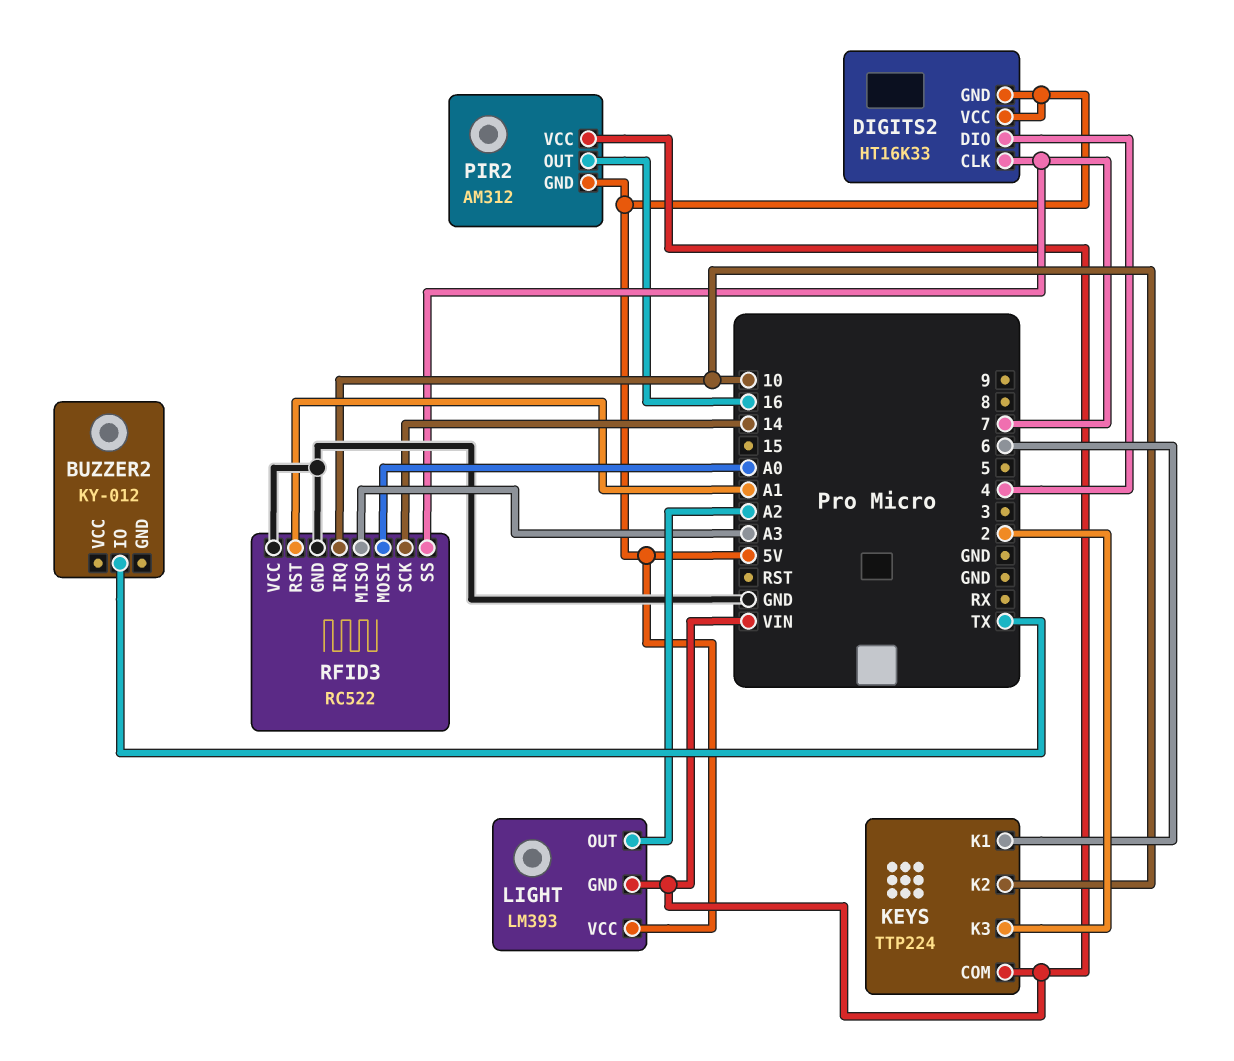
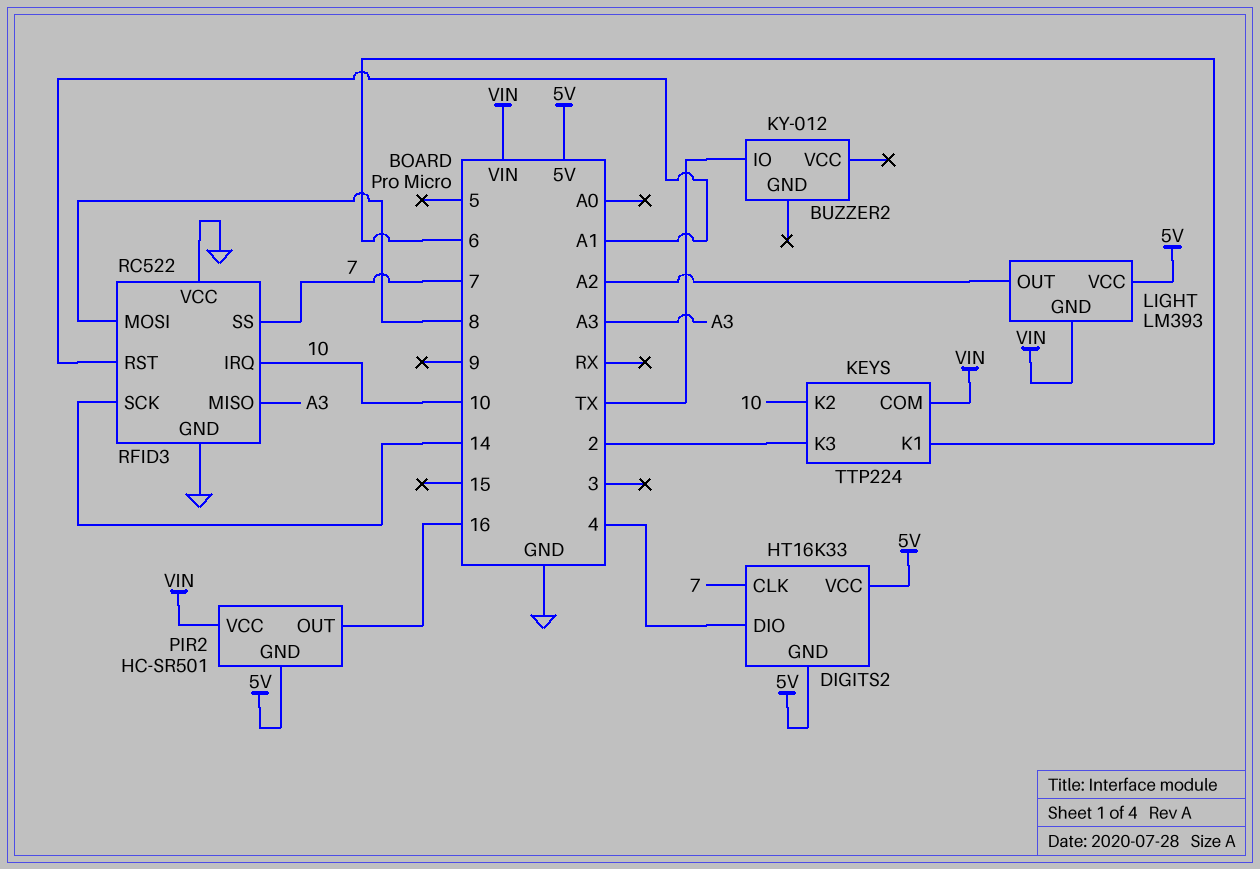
PIR2: AM312 -> HC-SR501
RFID3 pin MOSI: A0 -> 8

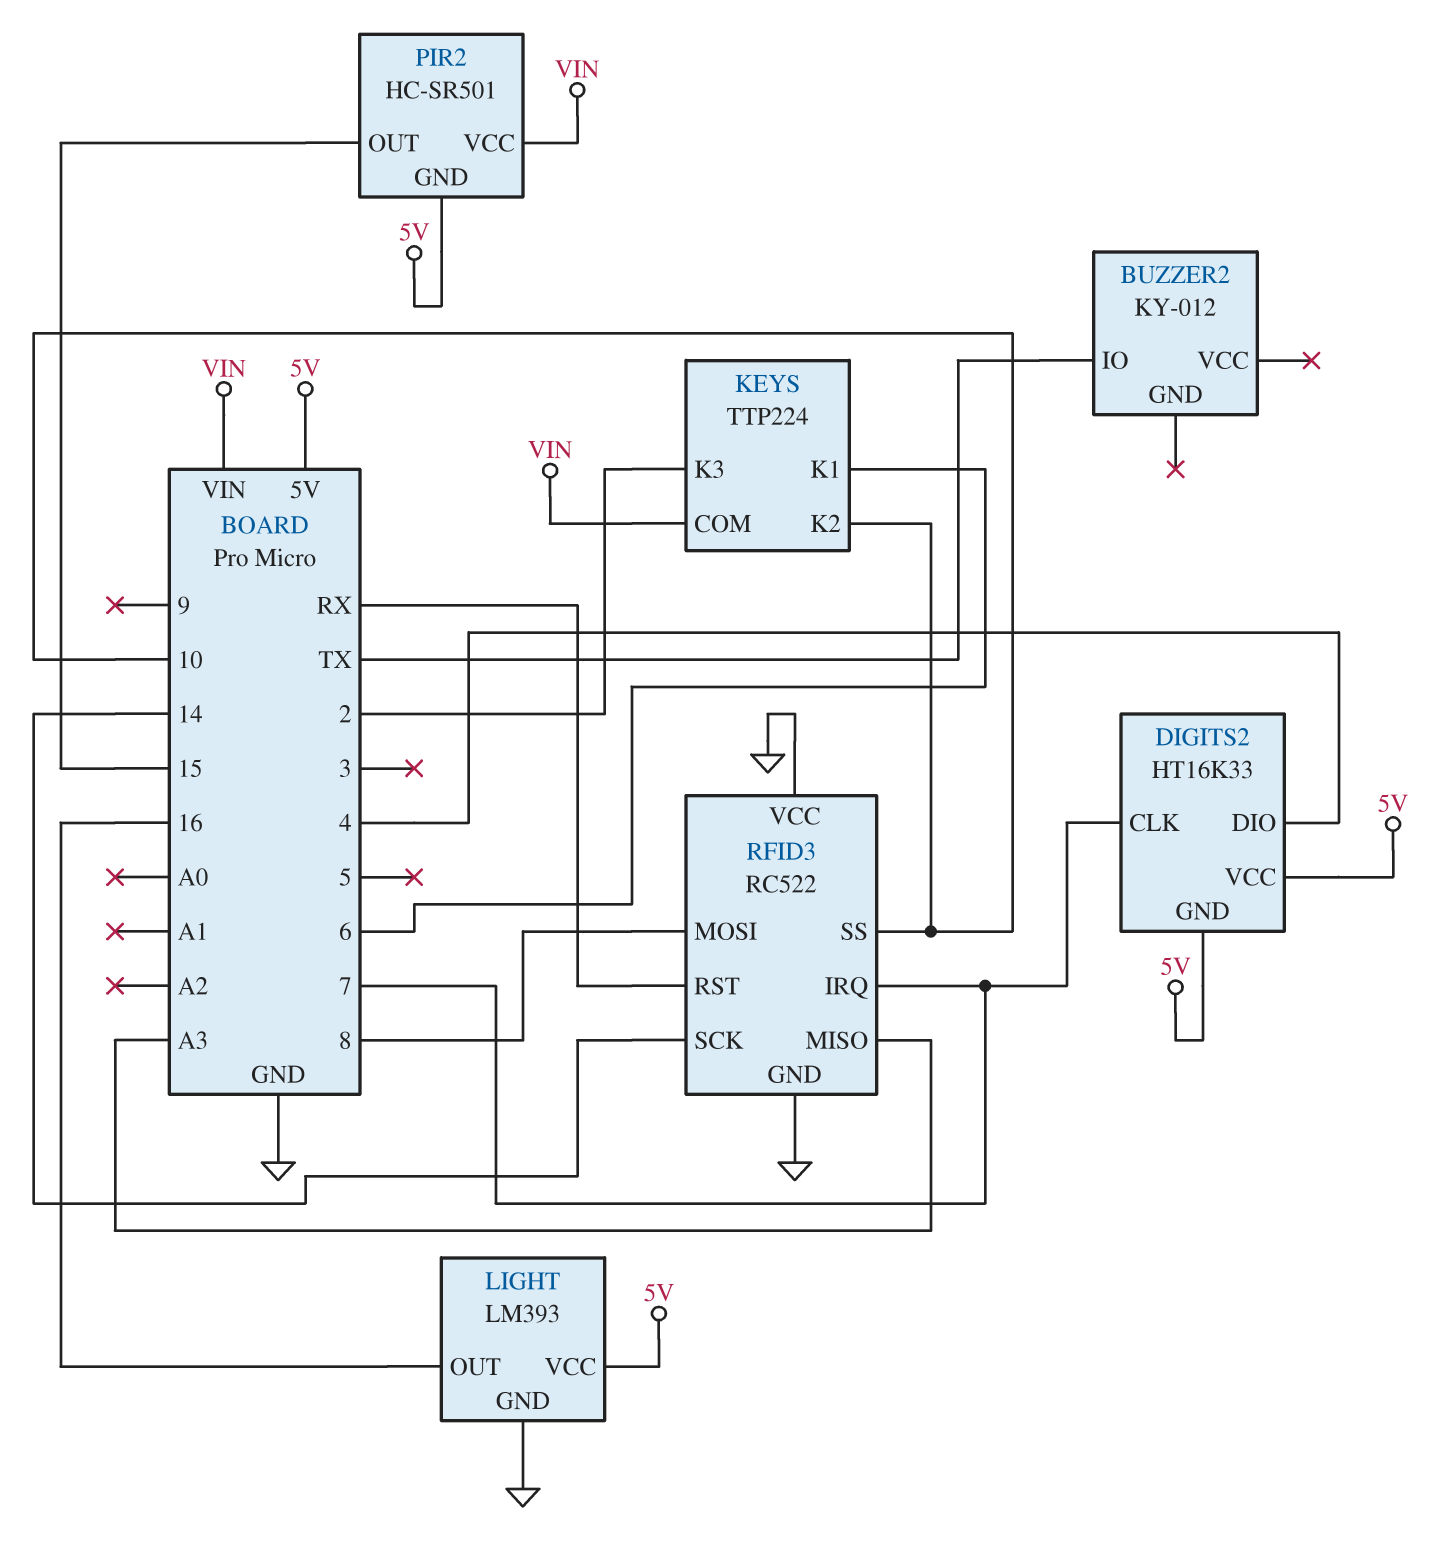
LIGHT pin GND: VIN -> GND
LIGHT pin OUT: A2 -> 16
PIR2 pin OUT: 16 -> 15
RFID3 pin IRQ: 10 -> 7
RFID3 pin RST: A1 -> RX
RFID3 pin SS: 7 -> 10

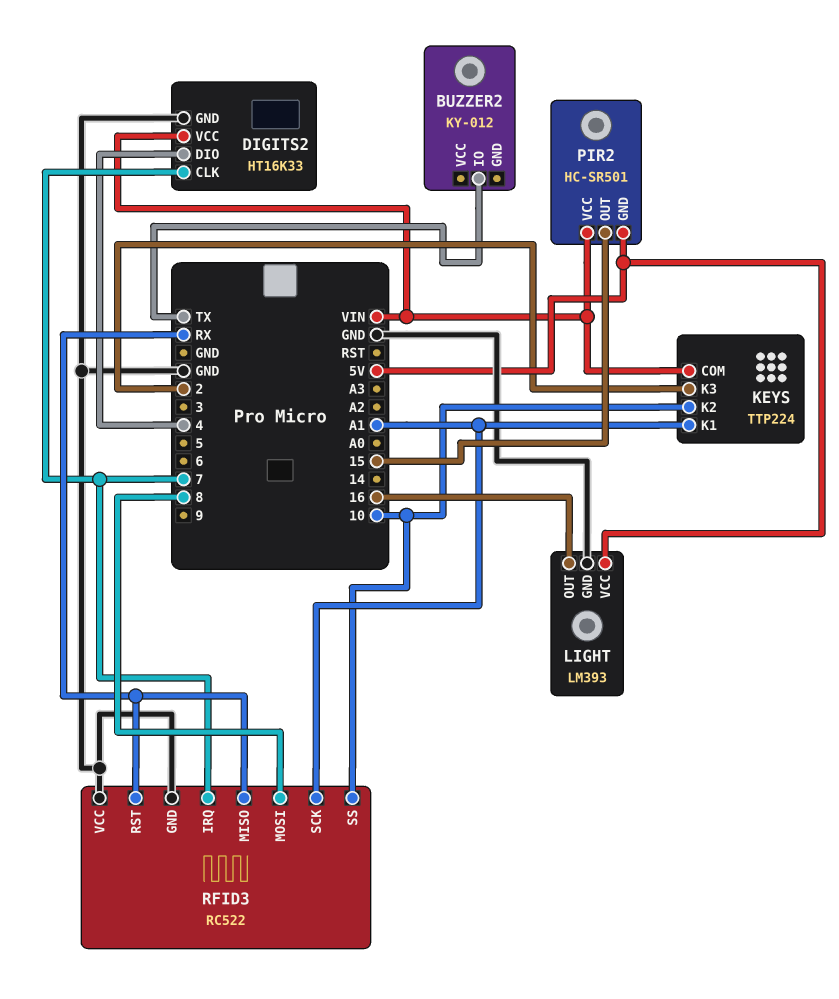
DIGITS2 pin GND: 5V -> GND
DIGITS2 pin VCC: 5V -> VIN
KEYS pin K1: 6 -> A1
RFID3 pin MISO: A3 -> RX
RFID3 pin SCK: 14 -> A1

